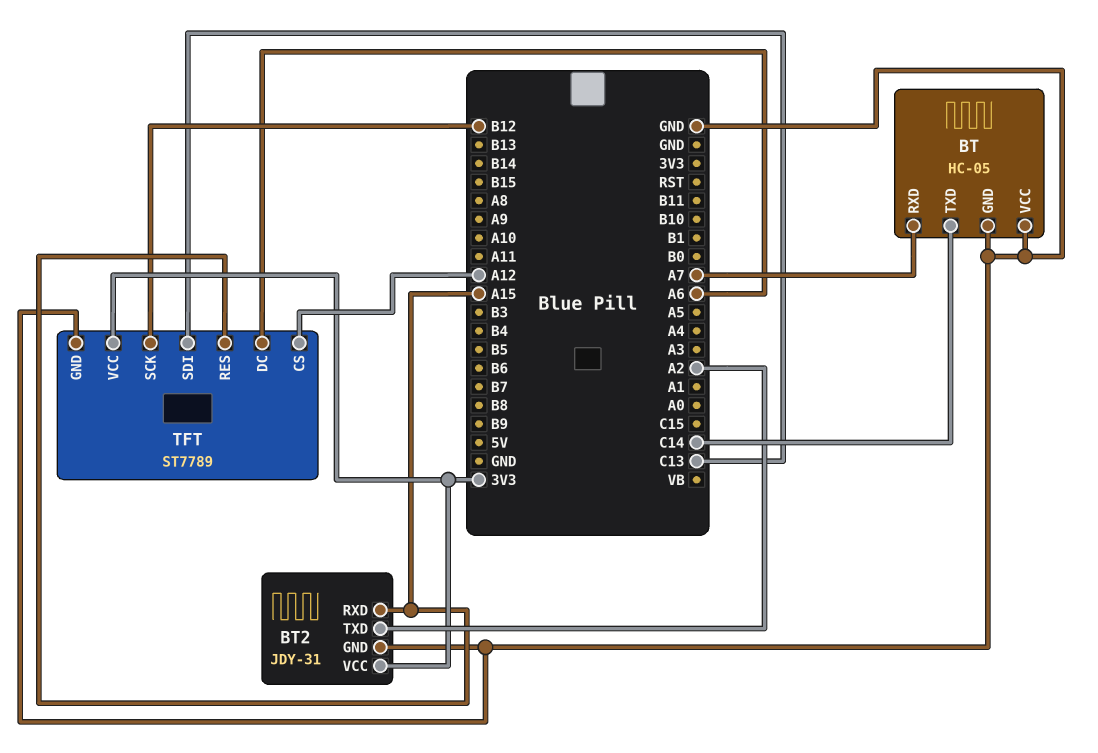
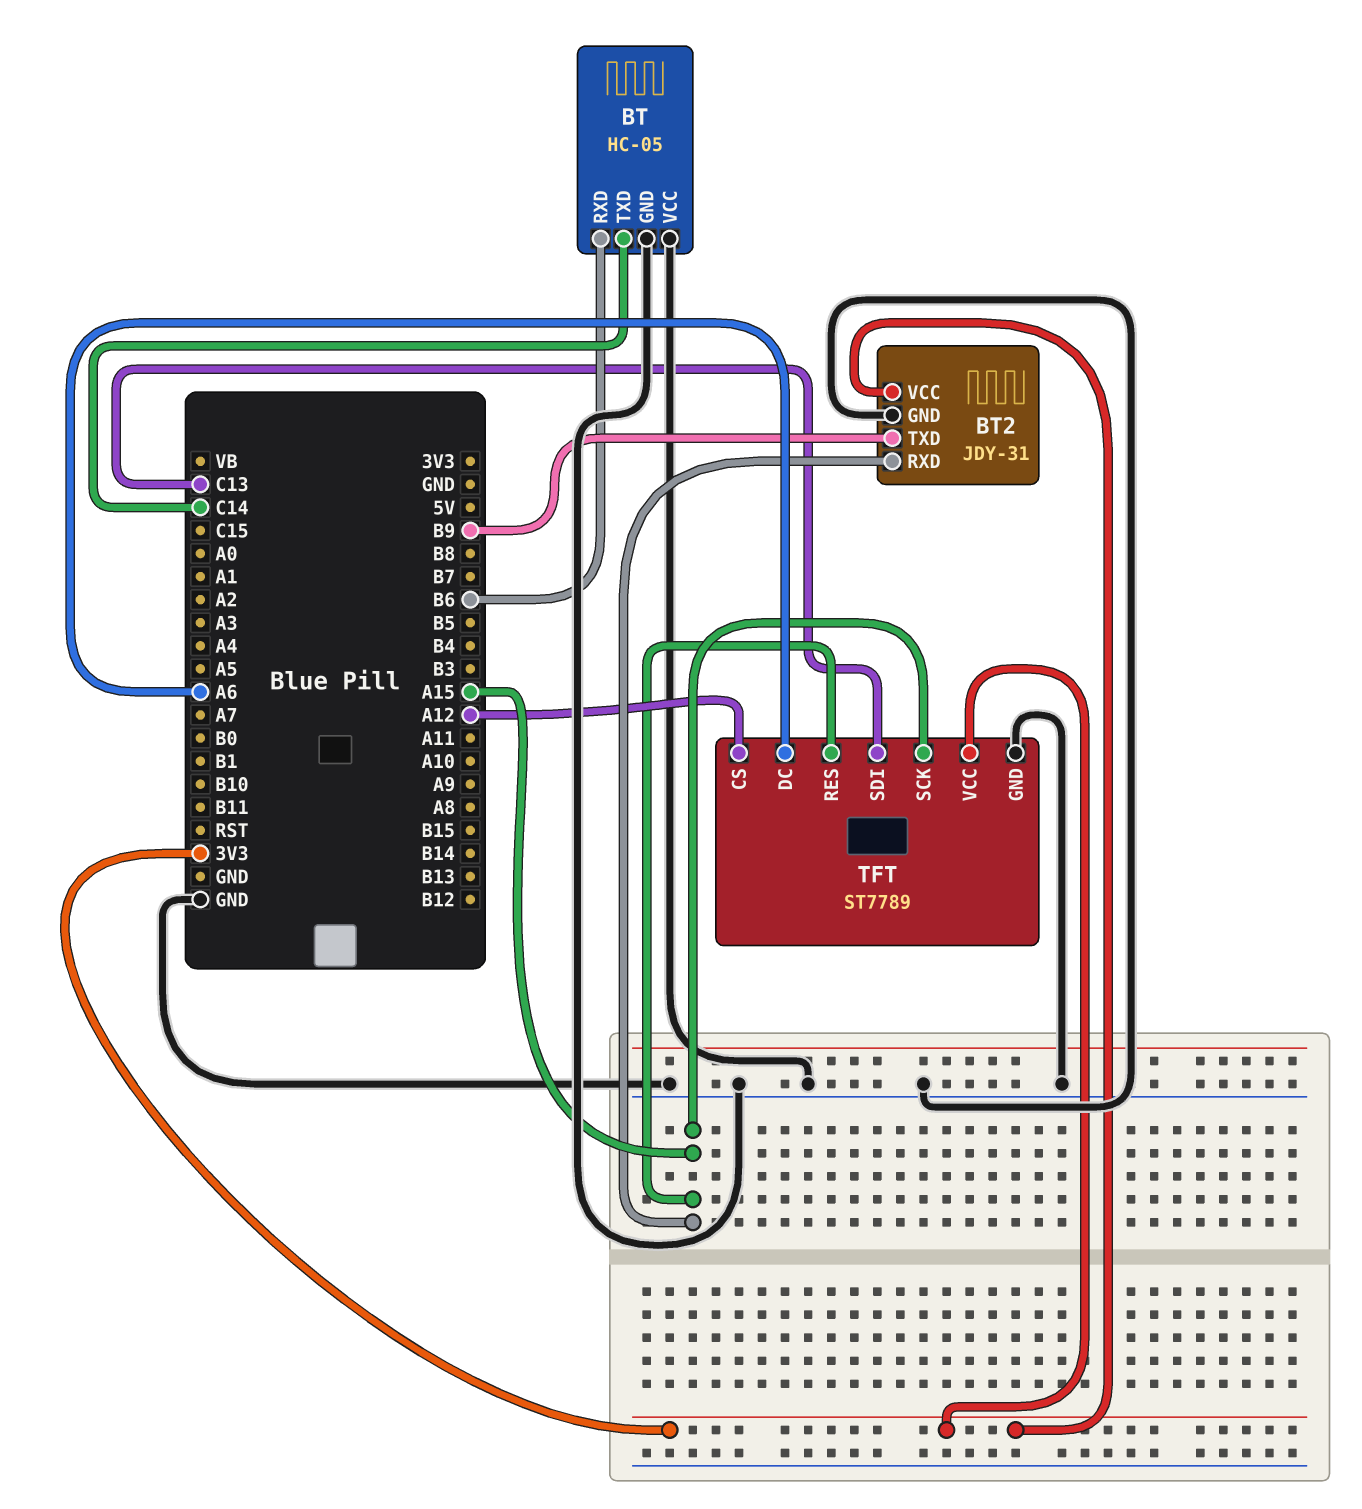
BT pin RXD: A7 -> B6
BT2 pin TXD: A2 -> B9
TFT pin SCK: B12 -> A15

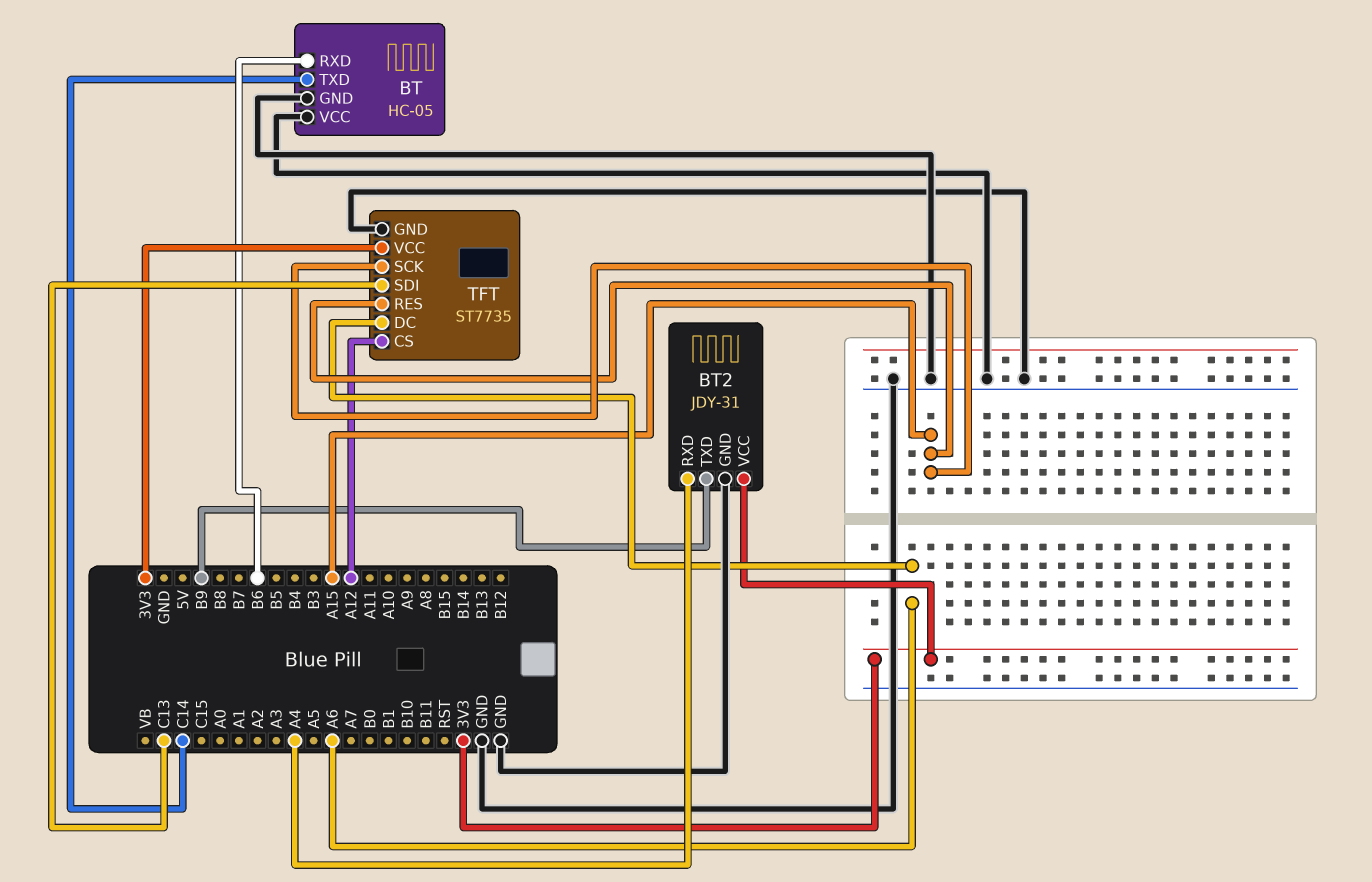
BT2 pin RXD: A15 -> A4
TFT: ST7789 -> ST7735

